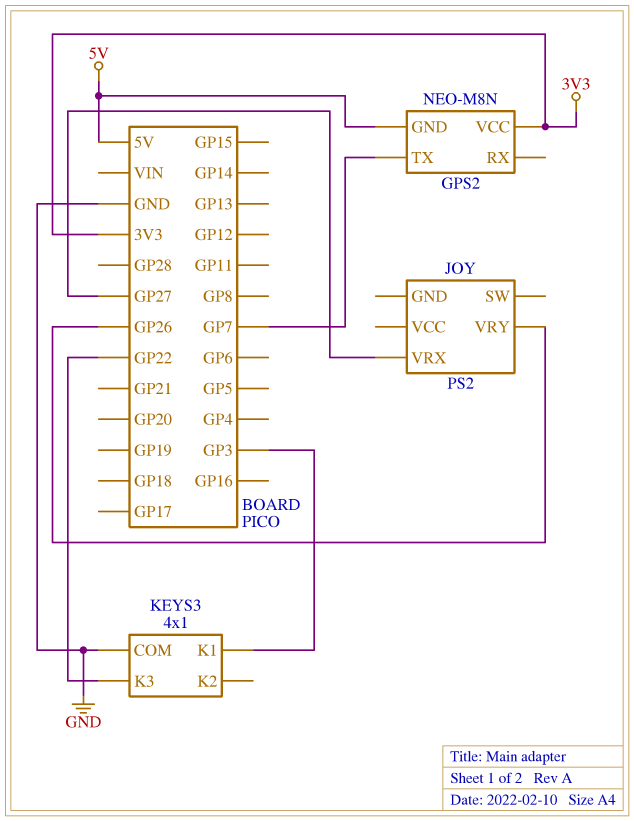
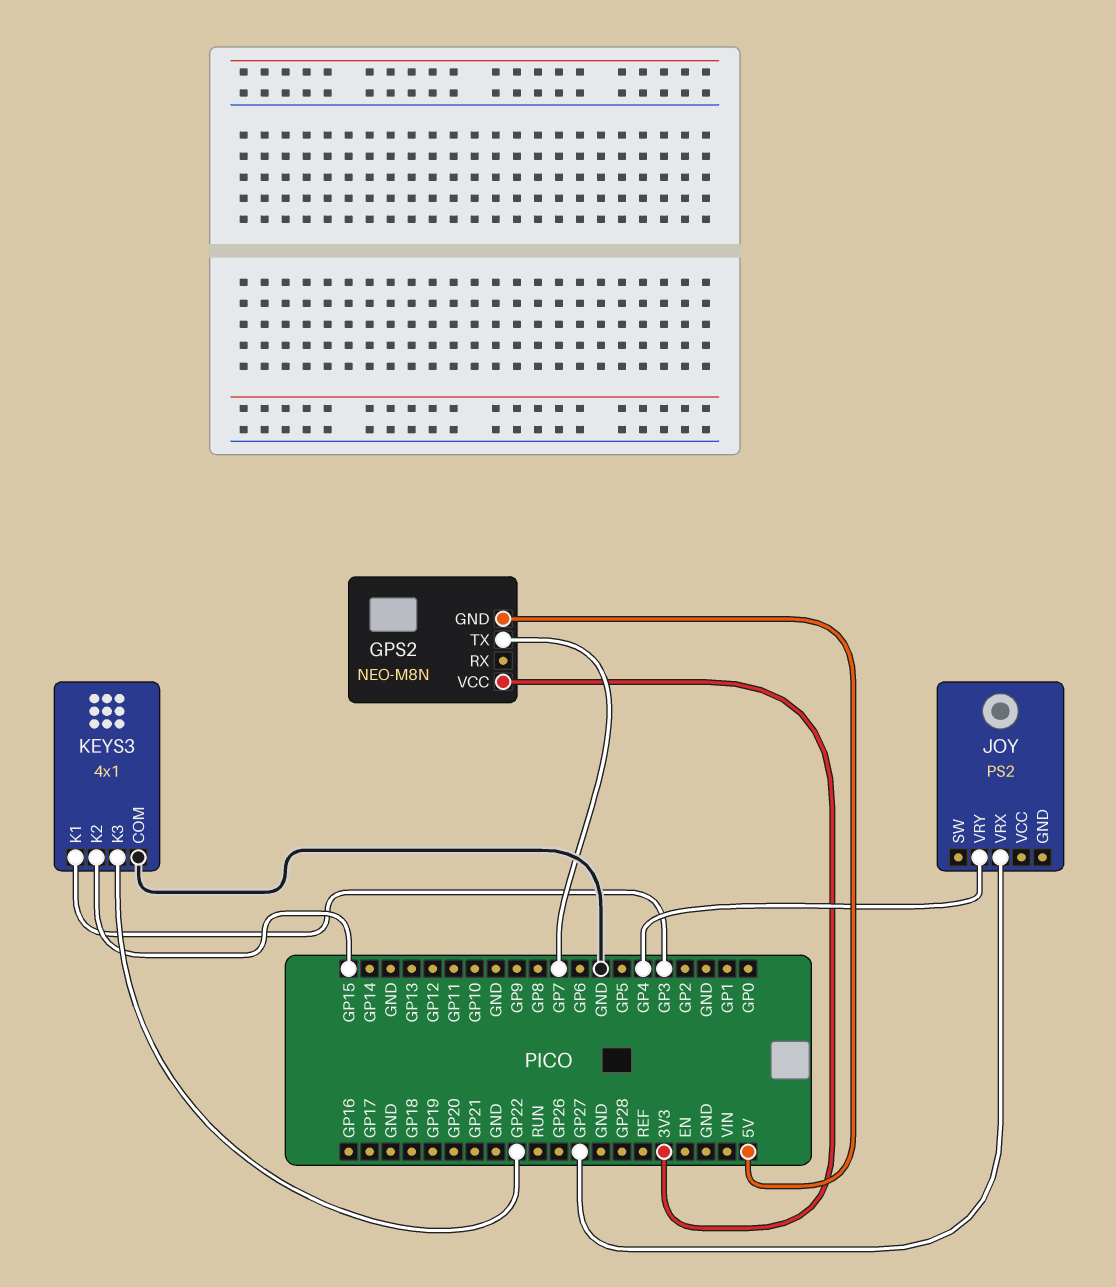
JOY pin VRY: GP26 -> GP4
KEYS3 pin K2: none -> GP15

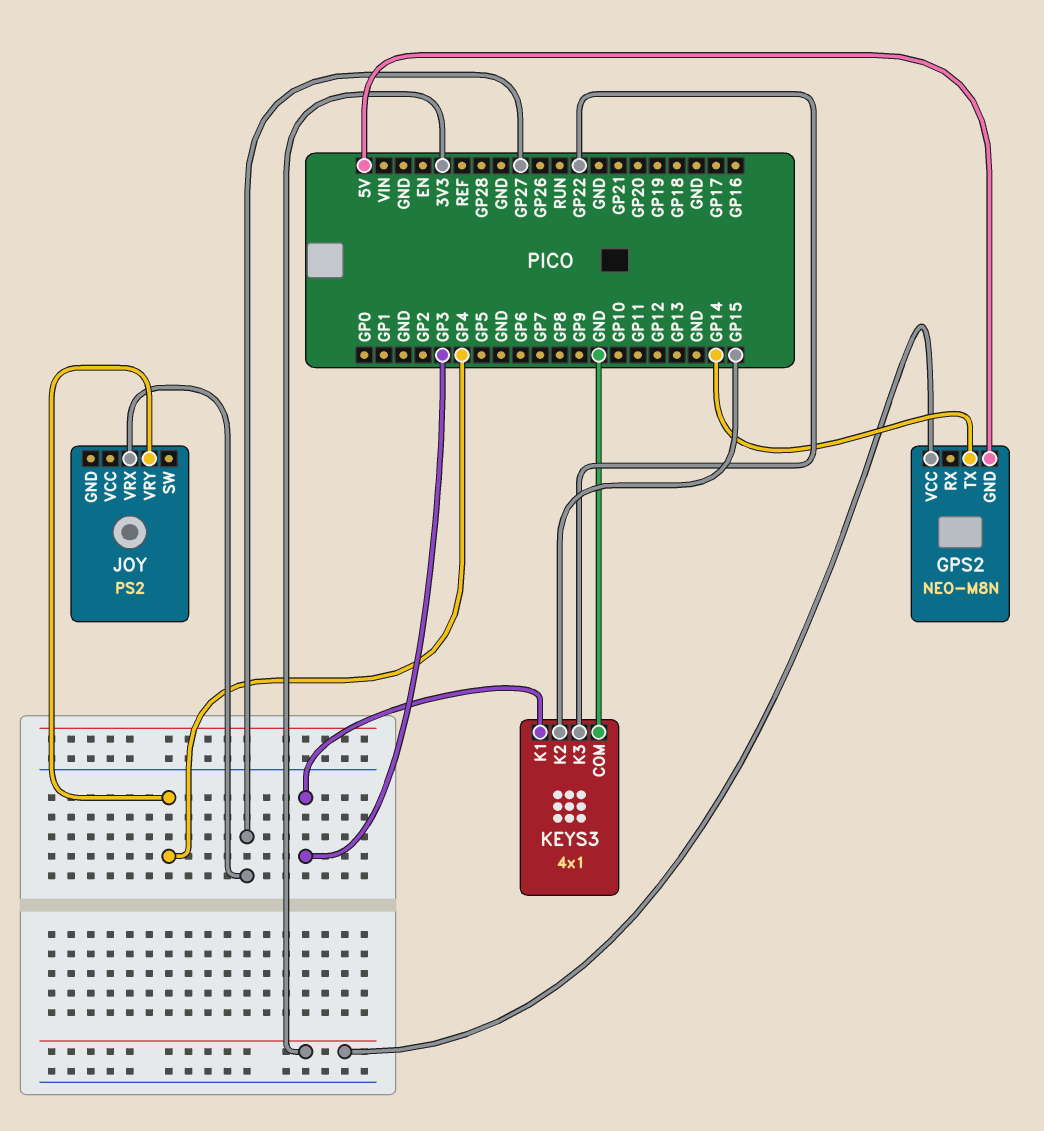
GPS2 pin TX: GP7 -> GP14

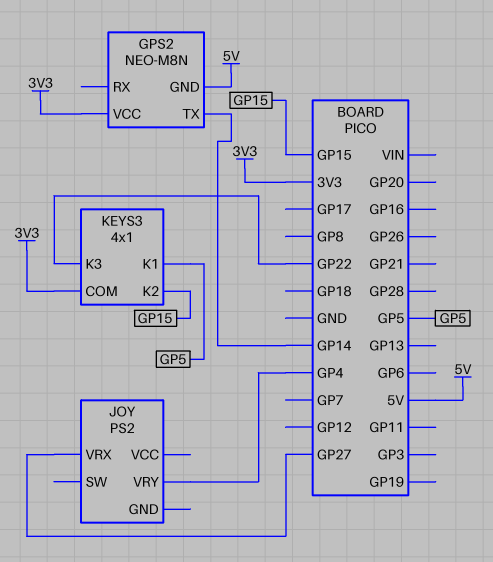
KEYS3 pin COM: GND -> 3V3
KEYS3 pin K1: GP3 -> GP5

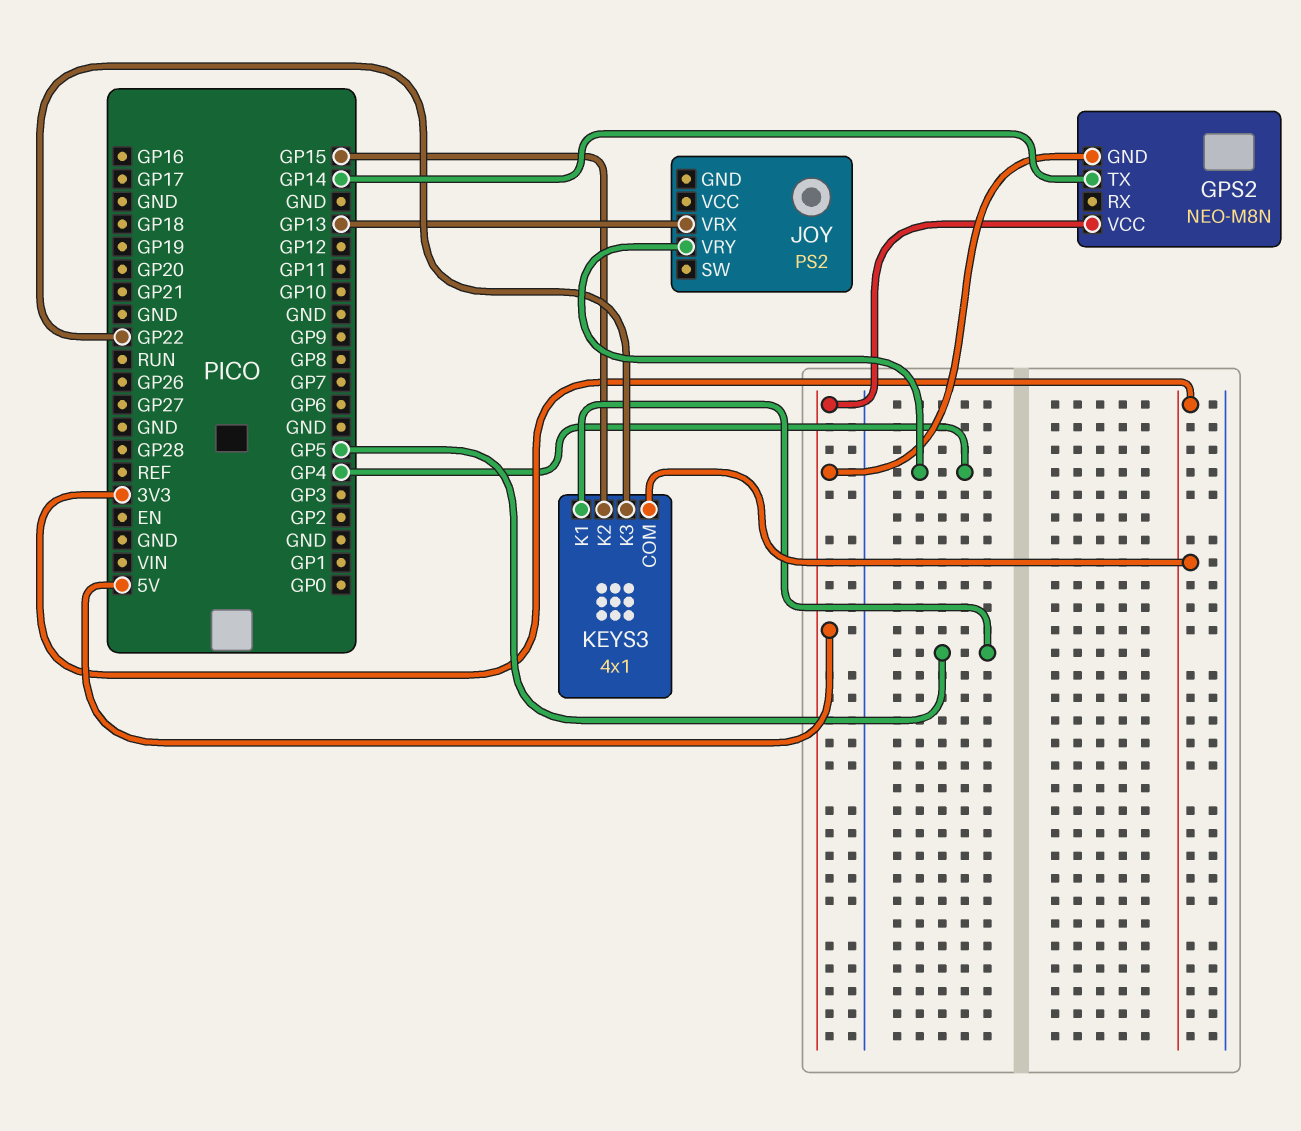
GPS2 pin VCC: 3V3 -> 5V
JOY pin VRX: GP27 -> GP13

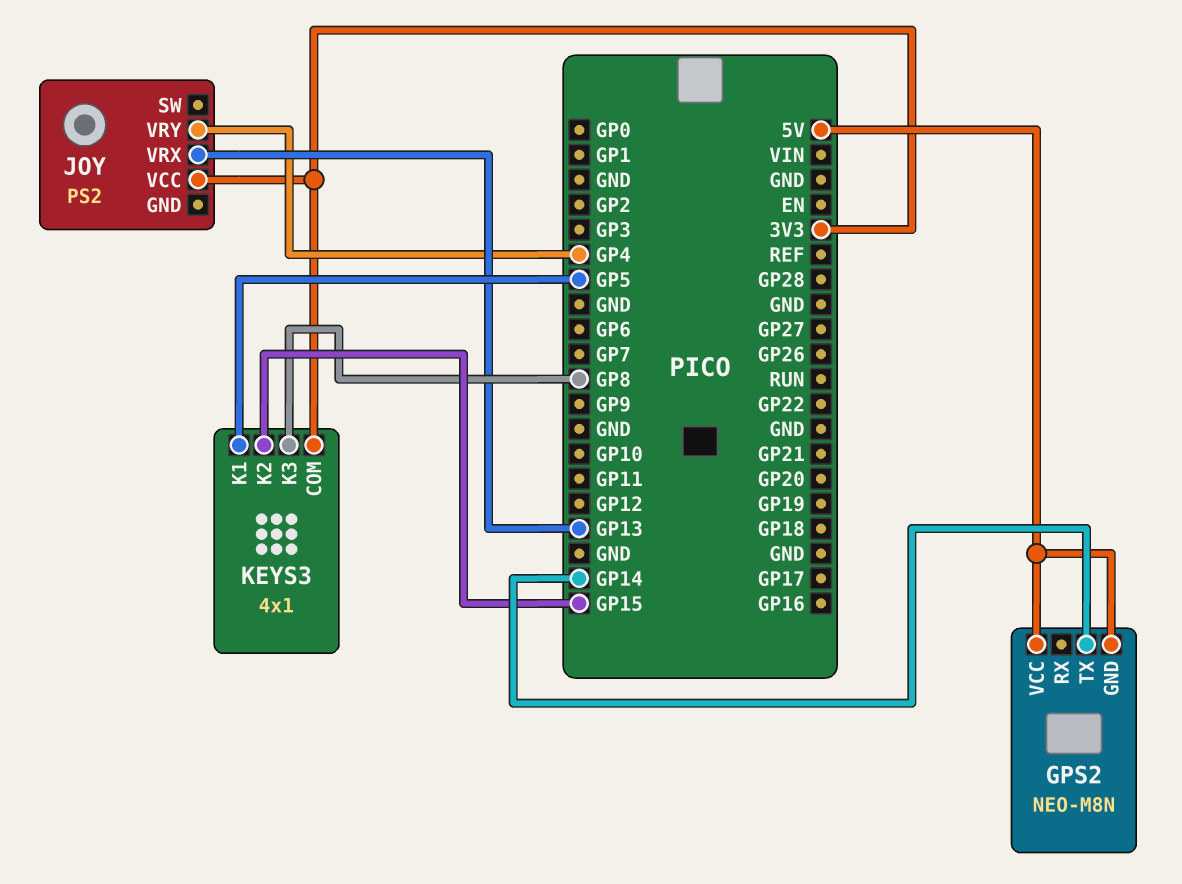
JOY pin VCC: none -> 3V3
KEYS3 pin K3: GP22 -> GP8

